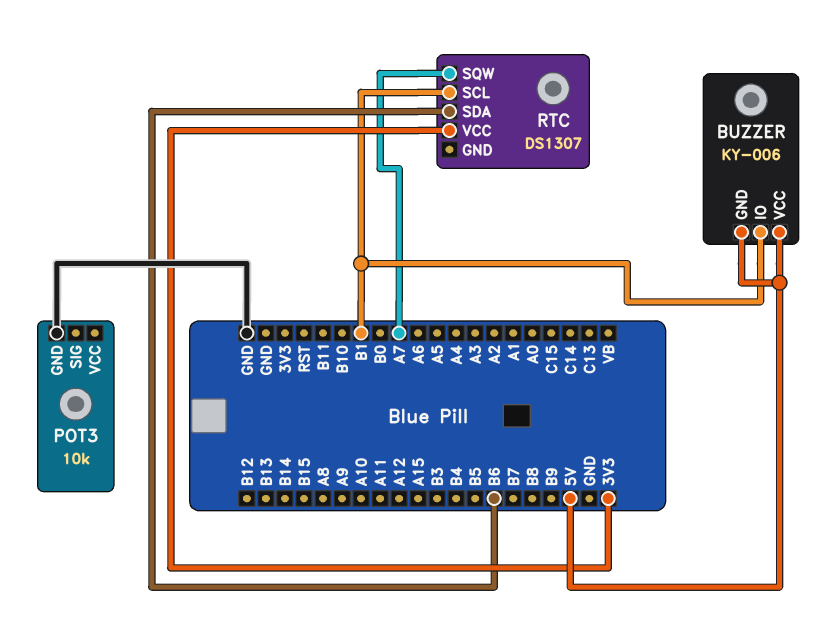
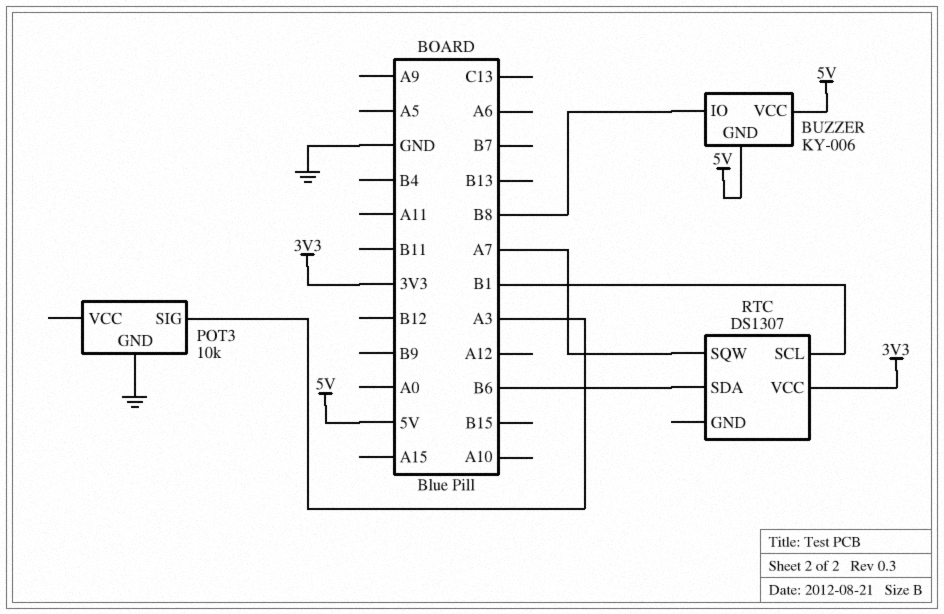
BUZZER pin IO: B1 -> B8
POT3 pin SIG: none -> A3

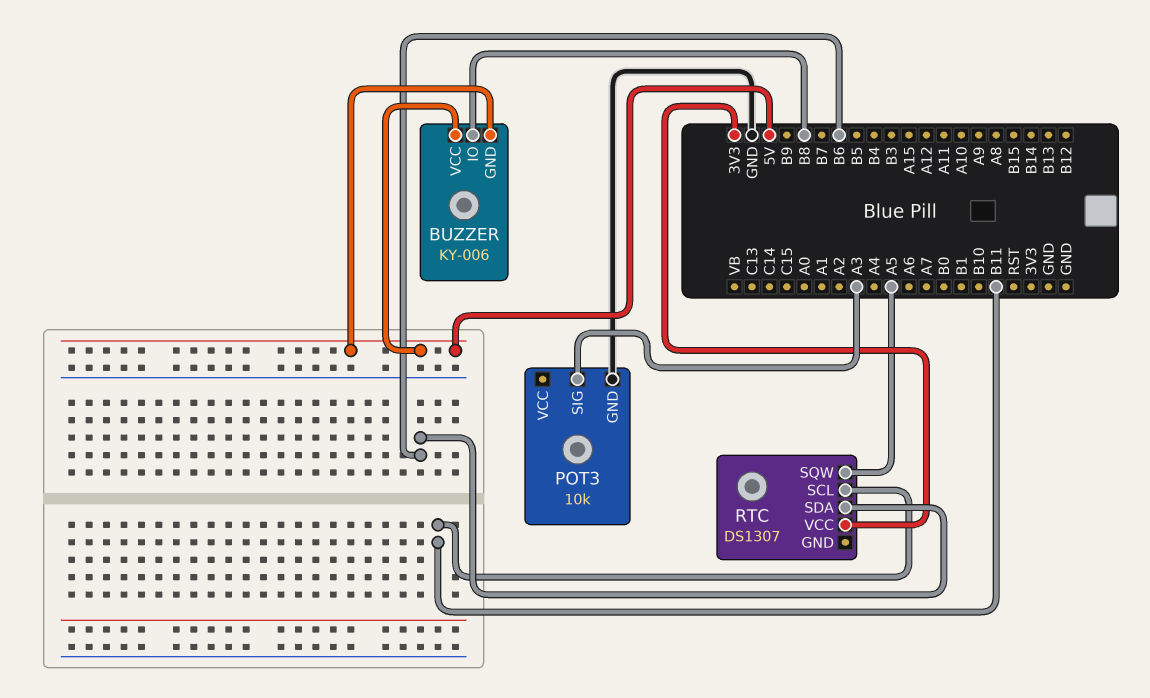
RTC pin SCL: B1 -> B11
RTC pin SQW: A7 -> A5

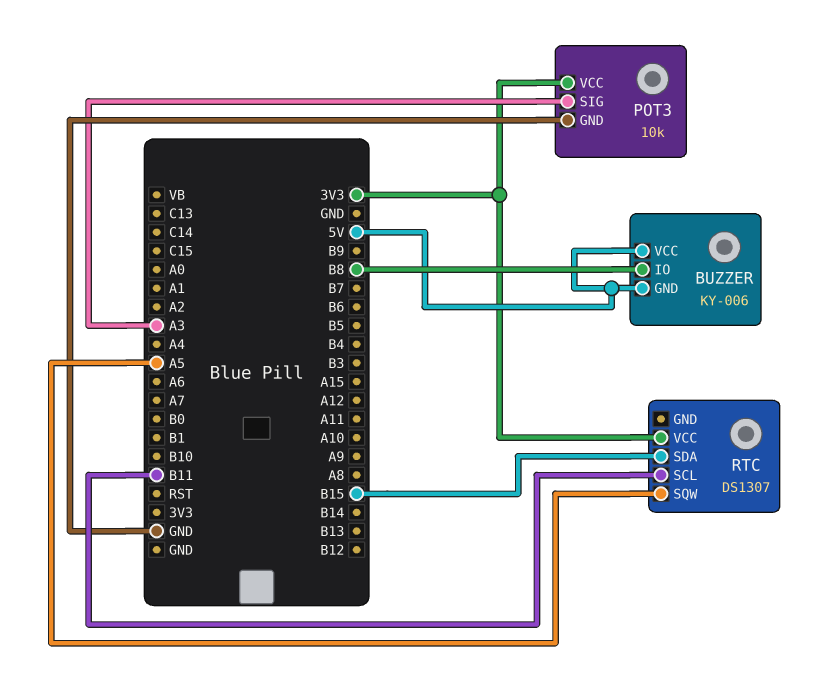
POT3 pin VCC: none -> 3V3
RTC pin SDA: B6 -> B15

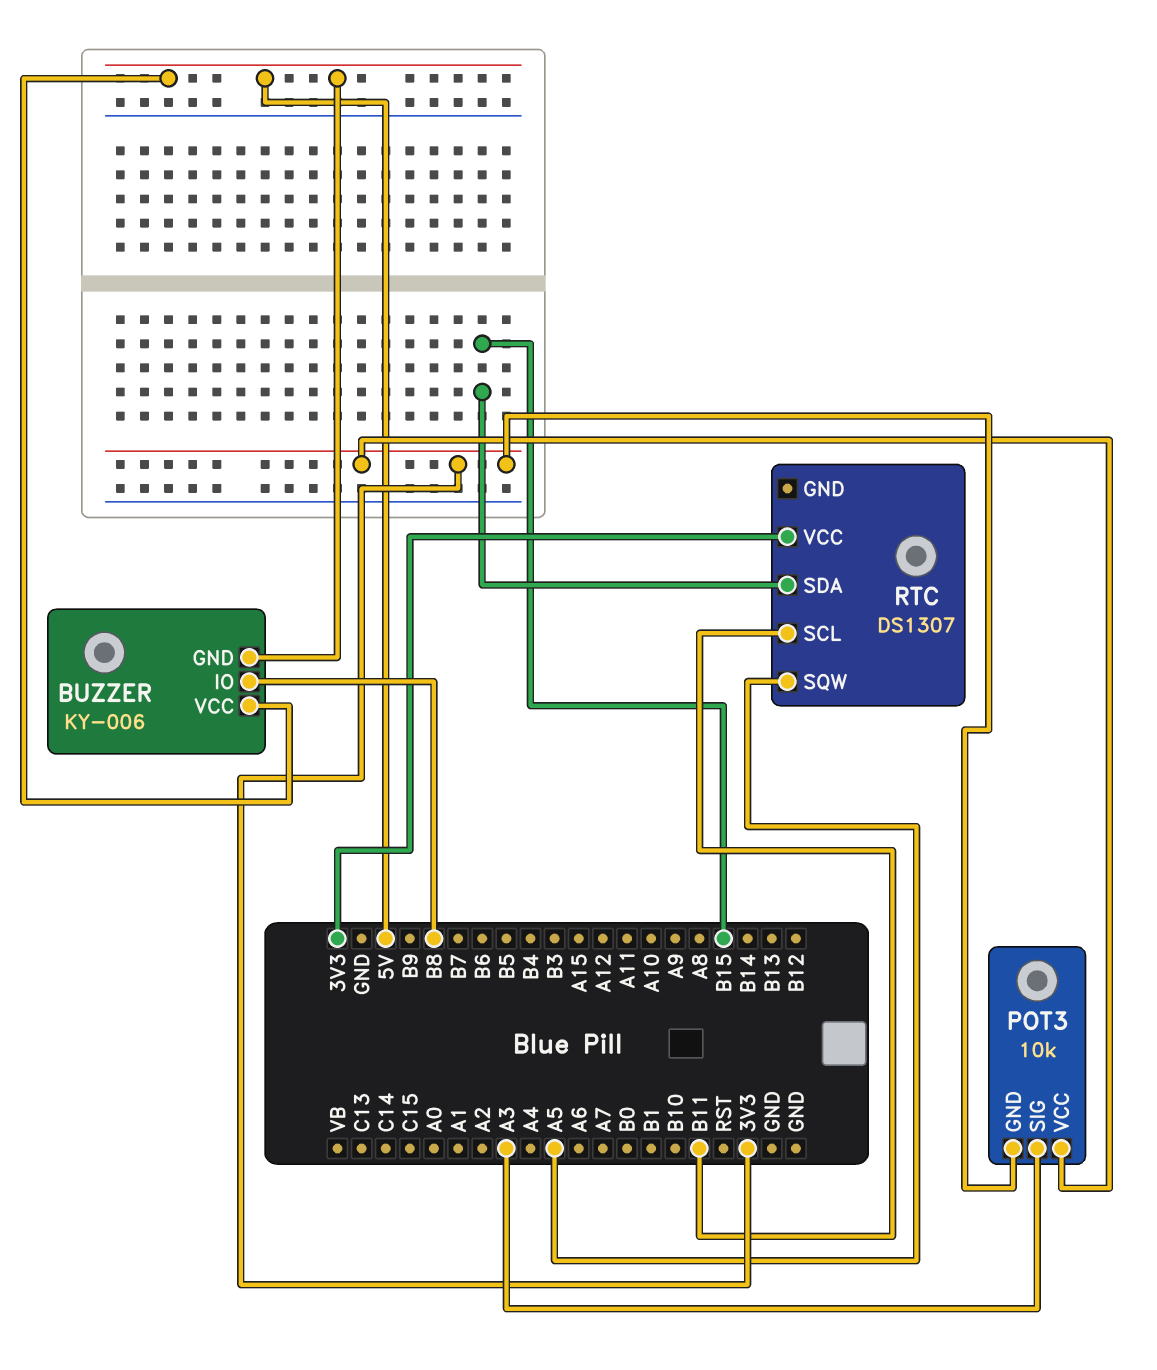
POT3 pin GND: GND -> 3V3

